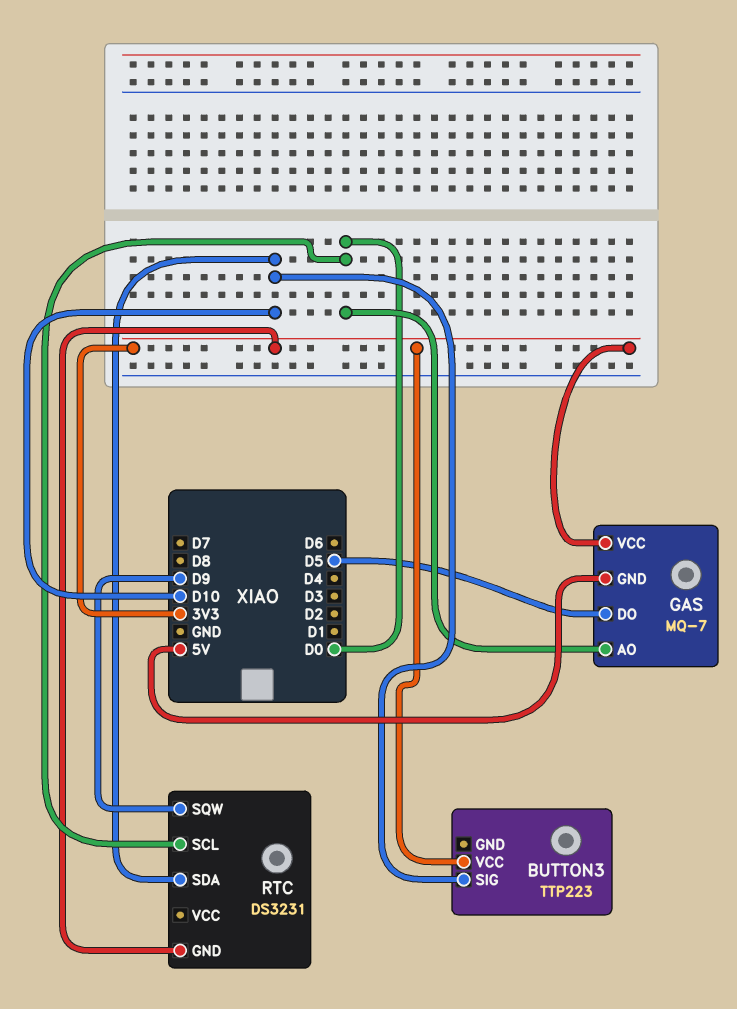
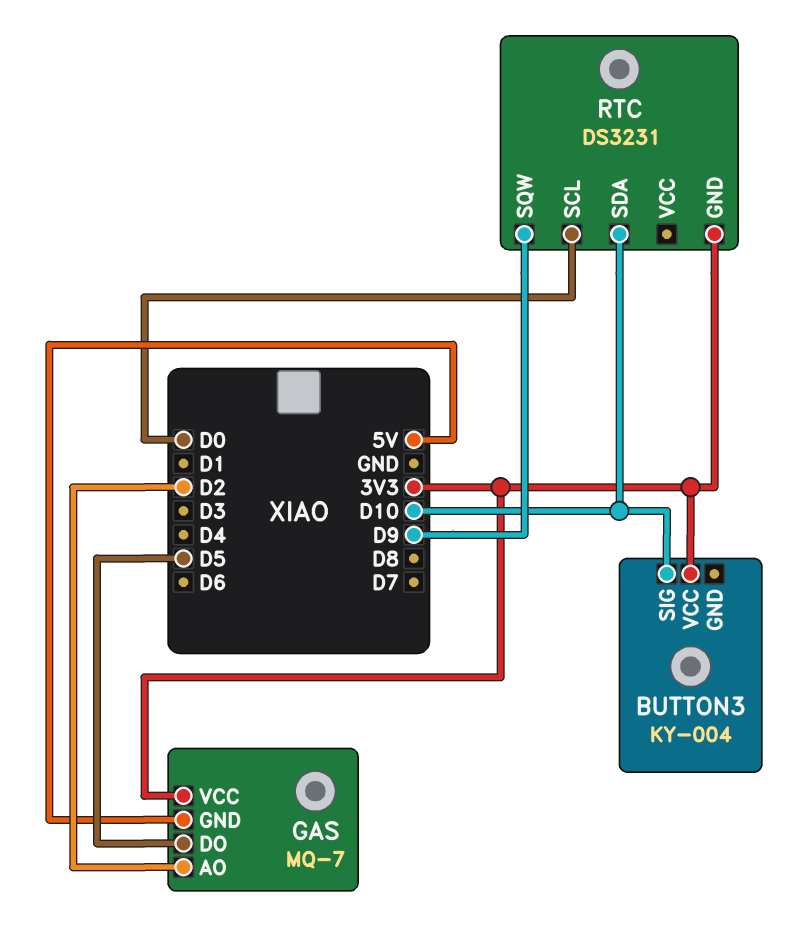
BUTTON3: TTP223 -> KY-004
GAS pin AO: D0 -> D2

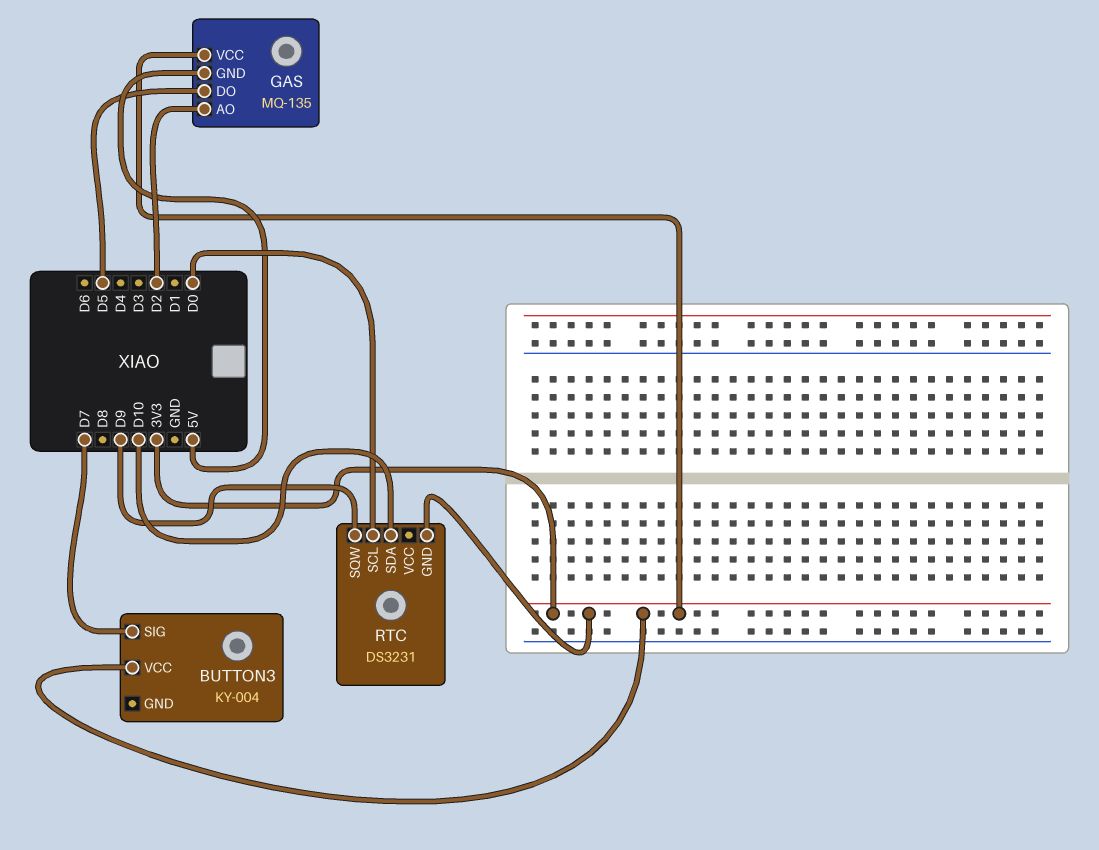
BUTTON3 pin SIG: D10 -> D7
GAS: MQ-7 -> MQ-135

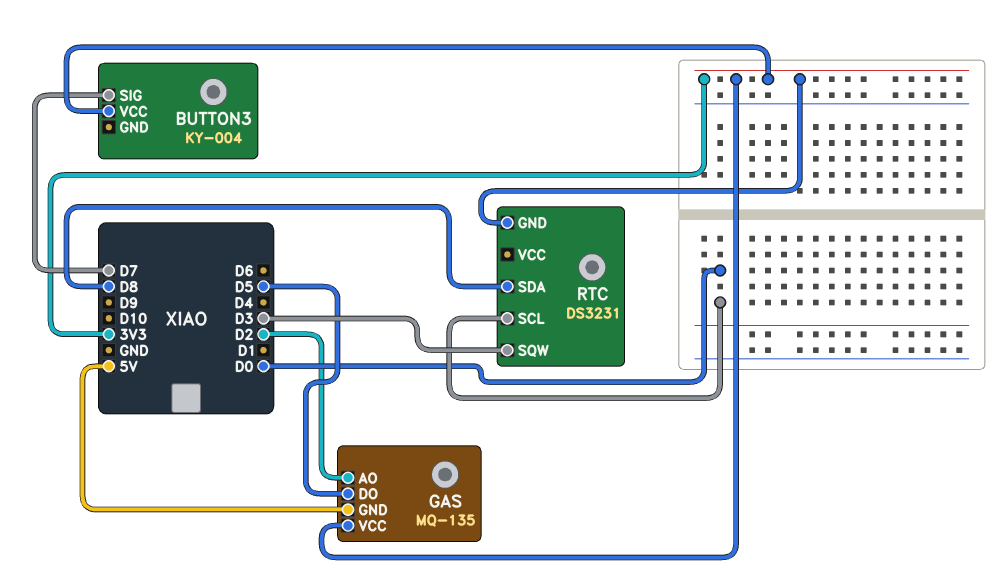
RTC pin SDA: D10 -> D8
RTC pin SQW: D9 -> D3

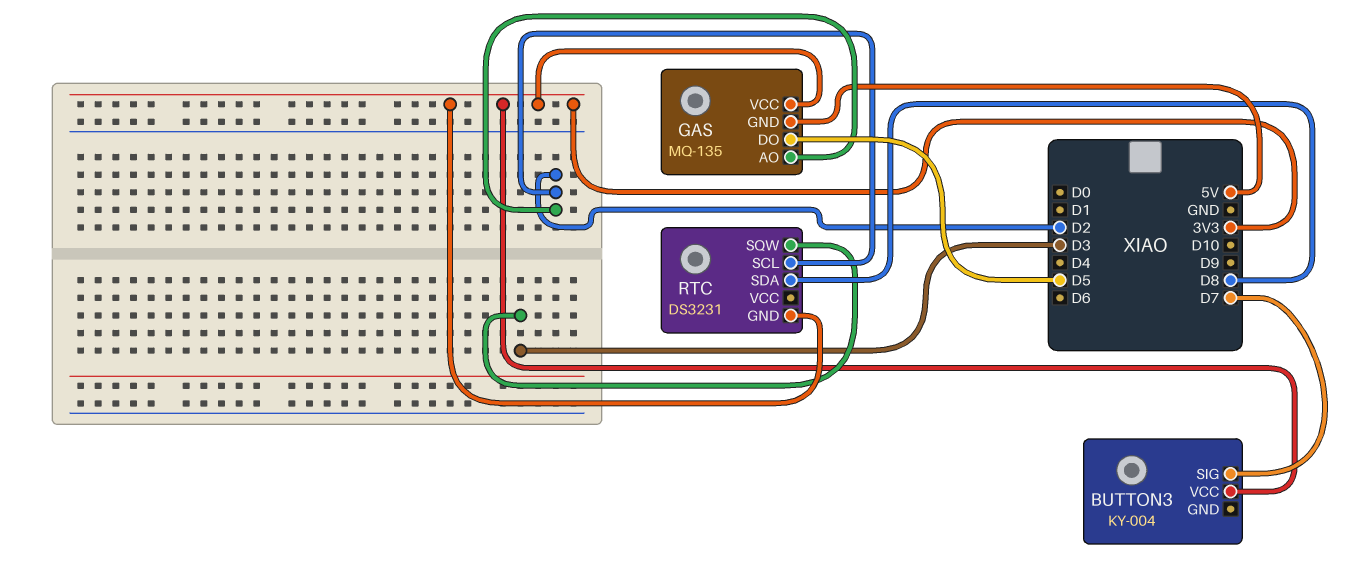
RTC pin SCL: D0 -> D2

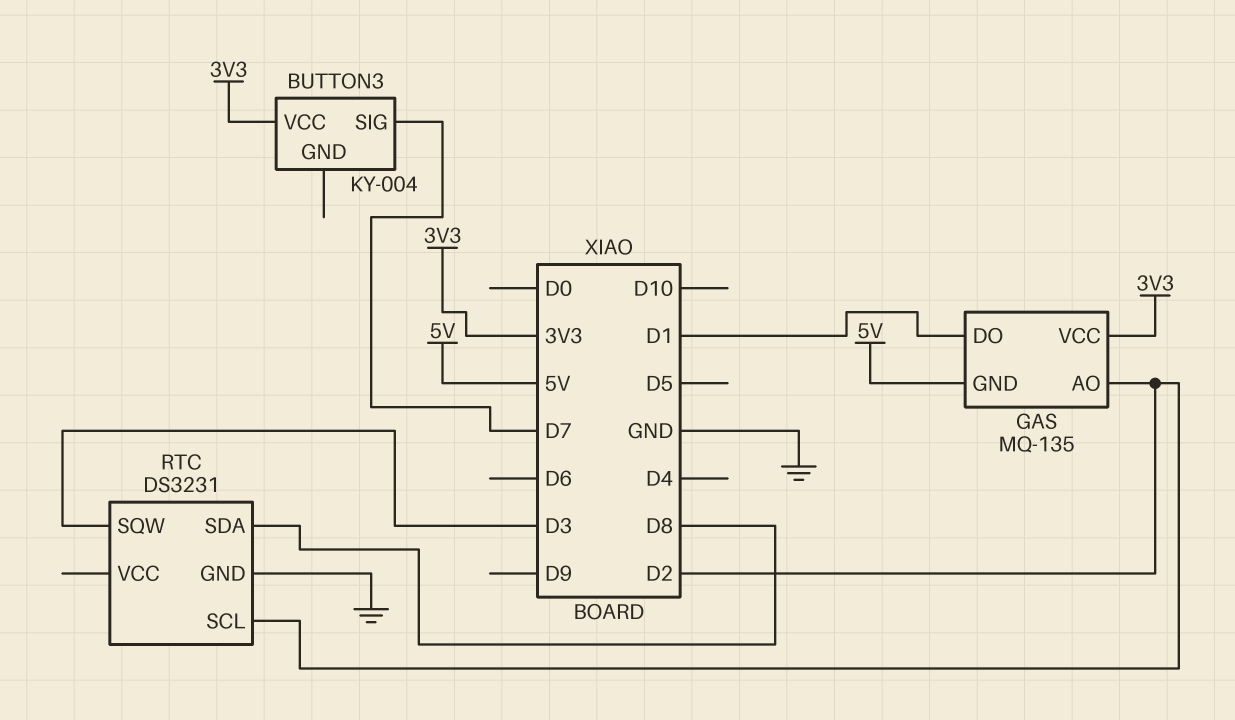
GAS pin DO: D5 -> D1
RTC pin GND: 3V3 -> GND

